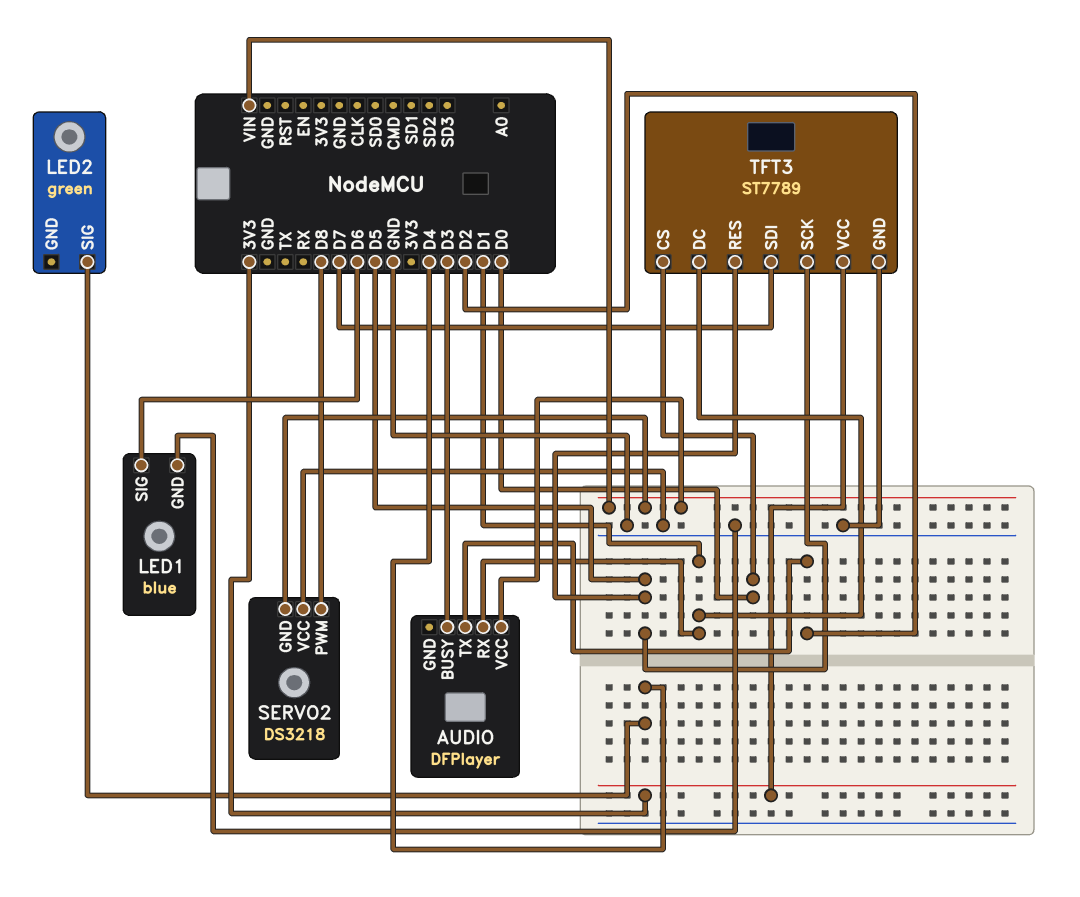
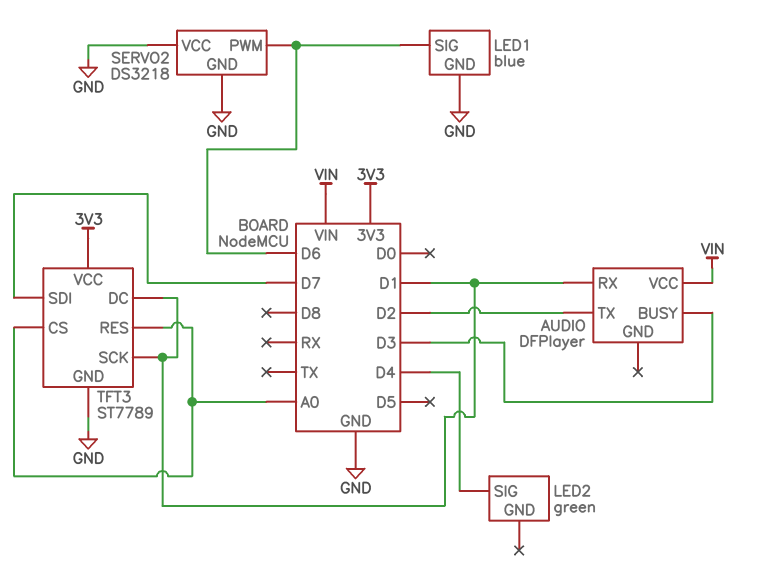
SERVO2 pin GND: VIN -> GND
SERVO2 pin PWM: D8 -> D6
TFT3 pin CS: D0 -> A0
TFT3 pin RES: D5 -> A0
TFT3 pin SCK: D5 -> D1

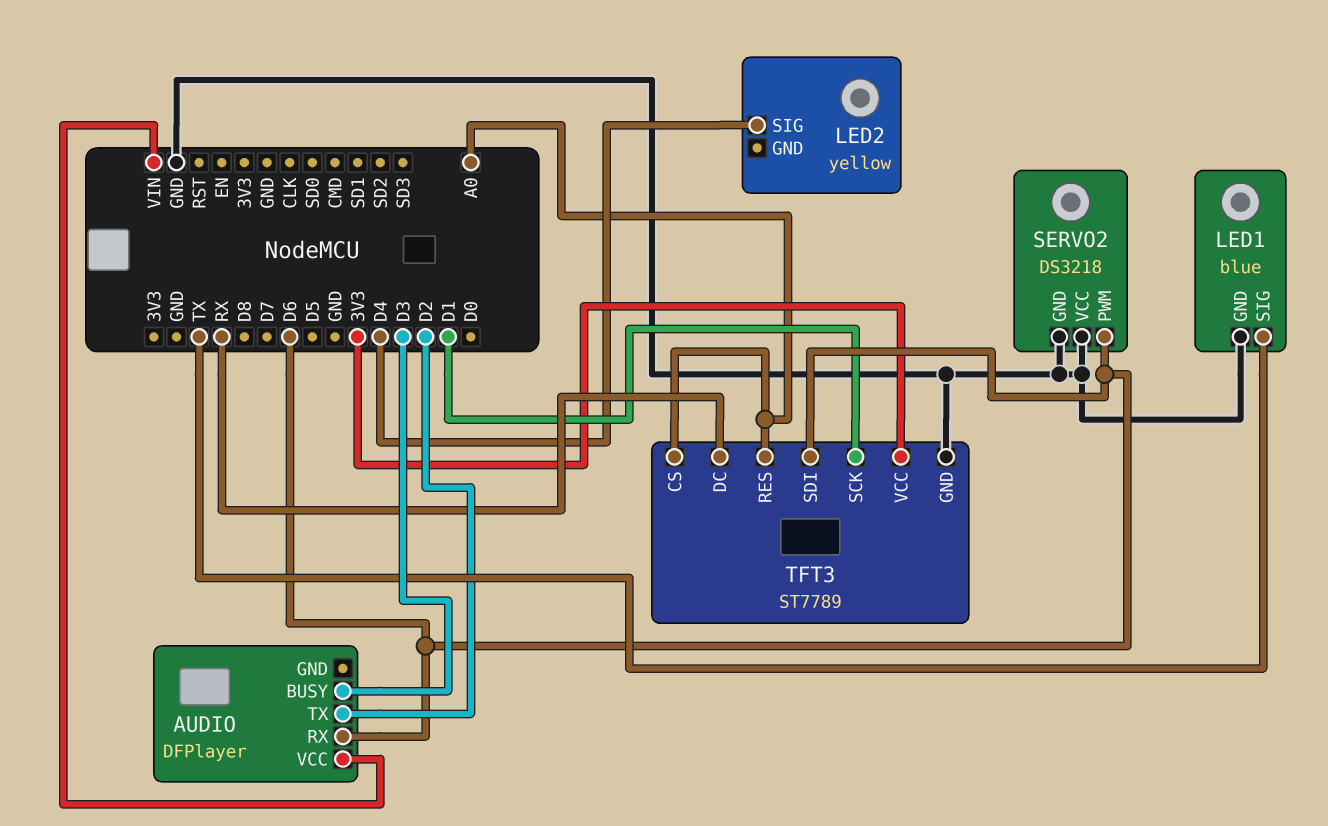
AUDIO pin RX: D1 -> D6
LED1 pin SIG: D6 -> TX
LED2: green -> yellow
TFT3 pin DC: D1 -> RX
TFT3 pin SDI: D7 -> D6

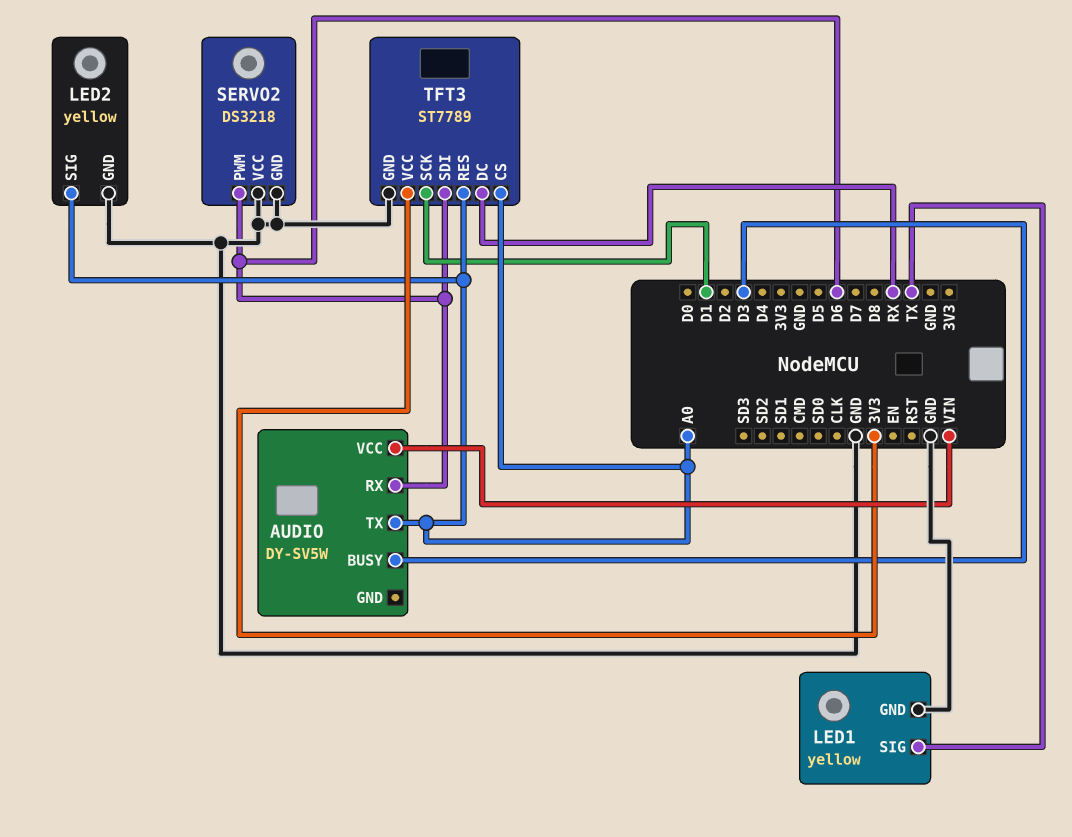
AUDIO: DFPlayer -> DY-SV5W
AUDIO pin TX: D2 -> A0
LED1: blue -> yellow
LED2 pin GND: none -> GND
LED2 pin SIG: D4 -> A0

